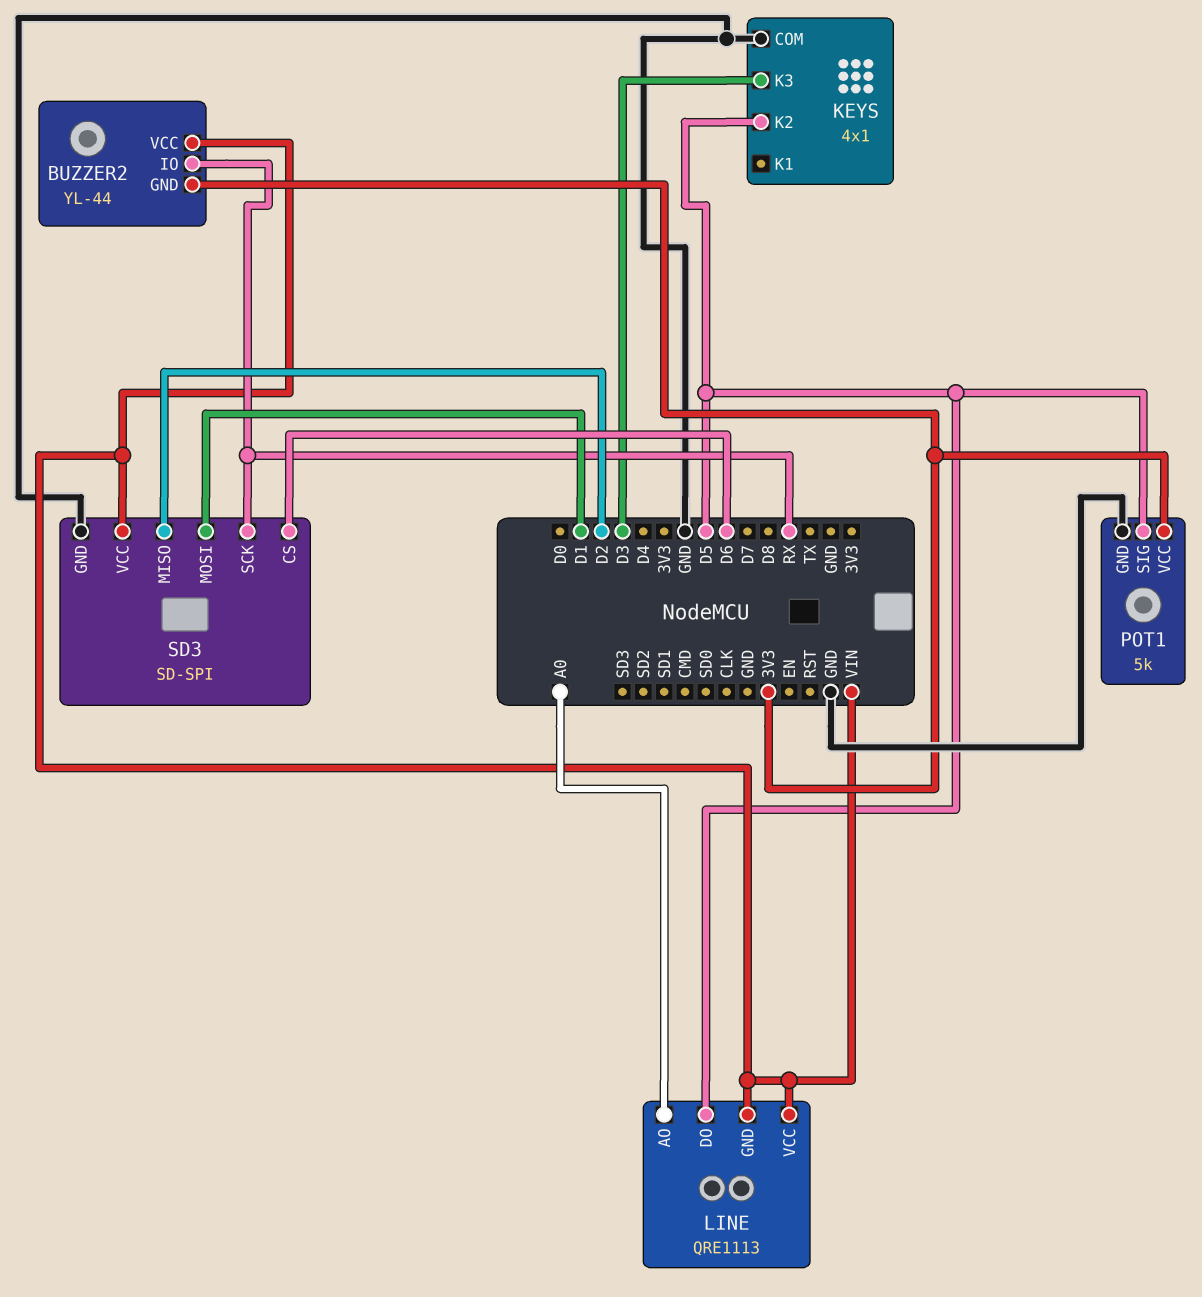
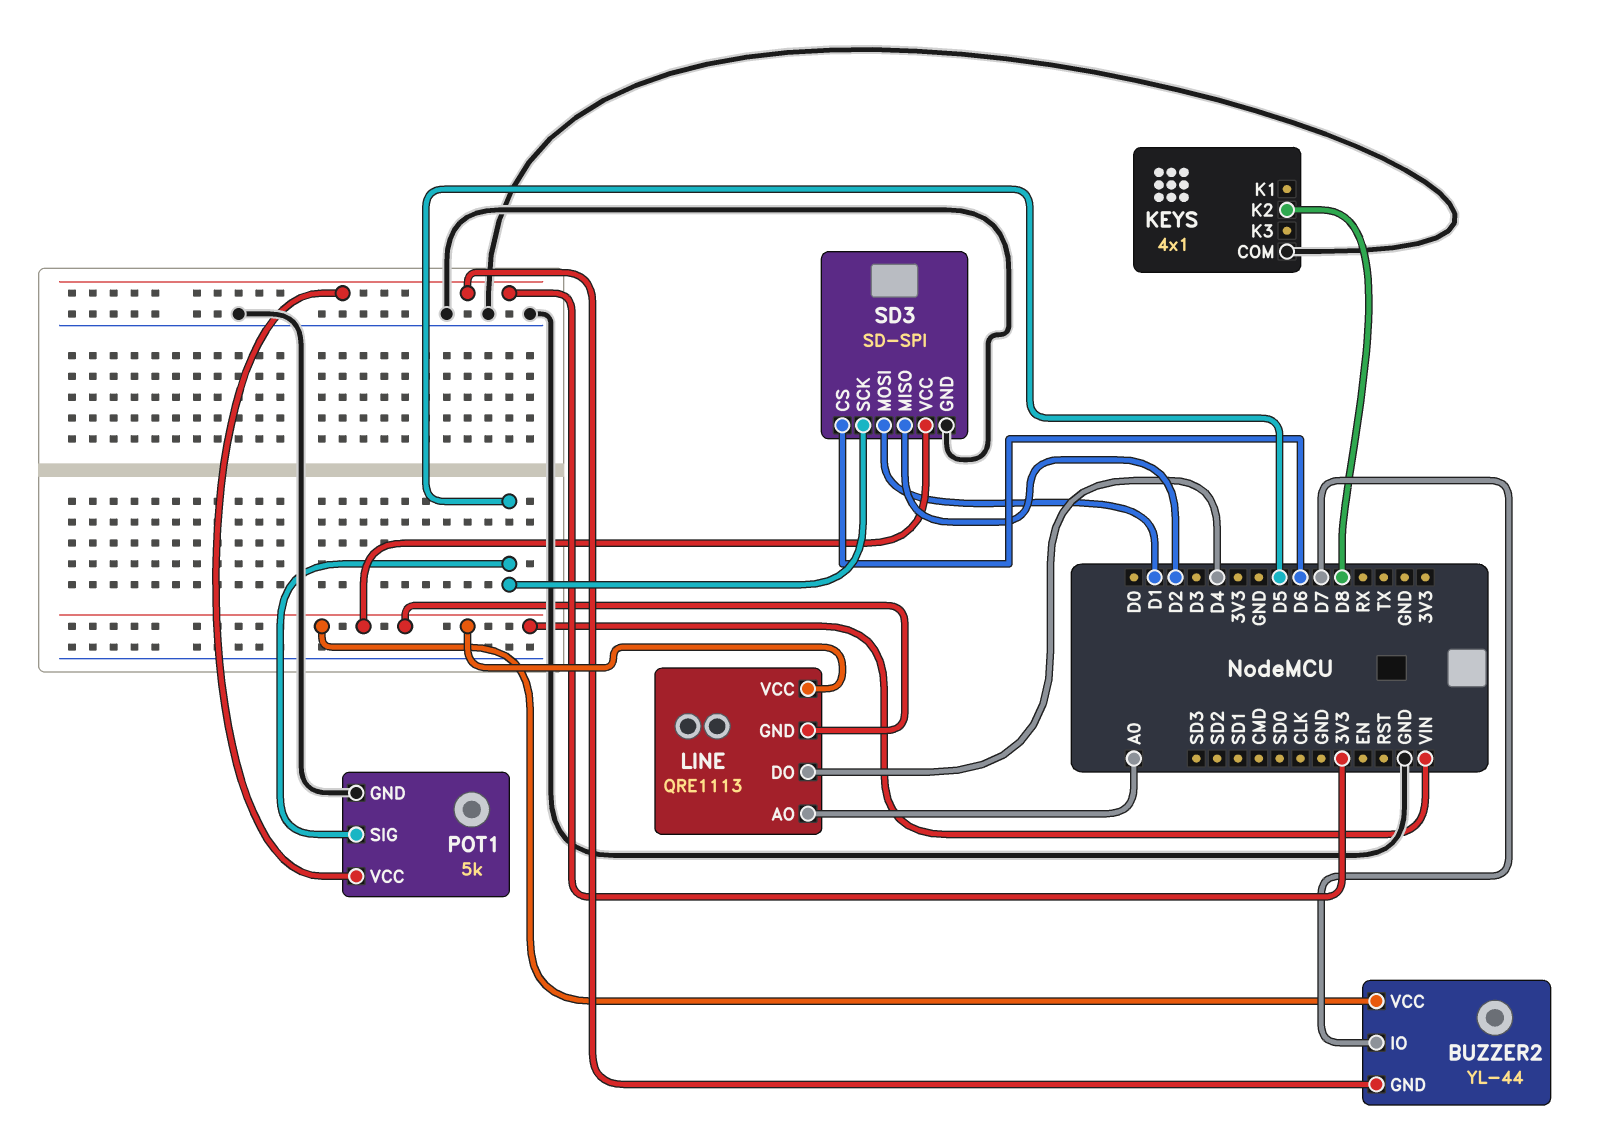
BUZZER2 pin IO: RX -> D7
KEYS pin K2: D5 -> D8
KEYS pin K3: D3 -> none
LINE pin DO: D5 -> D4
SD3 pin SCK: RX -> D5

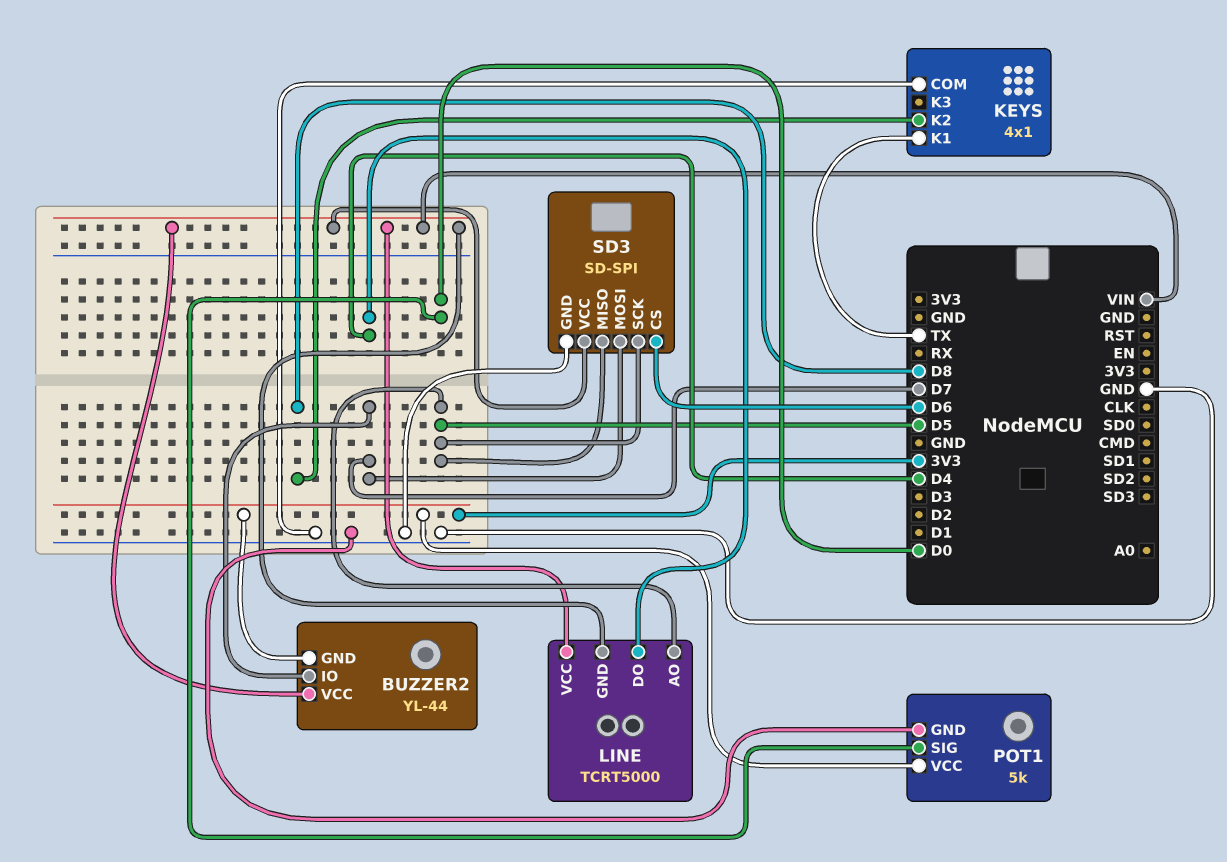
KEYS pin K1: none -> TX
LINE: QRE1113 -> TCRT5000
LINE pin AO: A0 -> D5
POT1 pin SIG: D5 -> D0
SD3 pin MISO: D2 -> D5
SD3 pin MOSI: D1 -> D7

